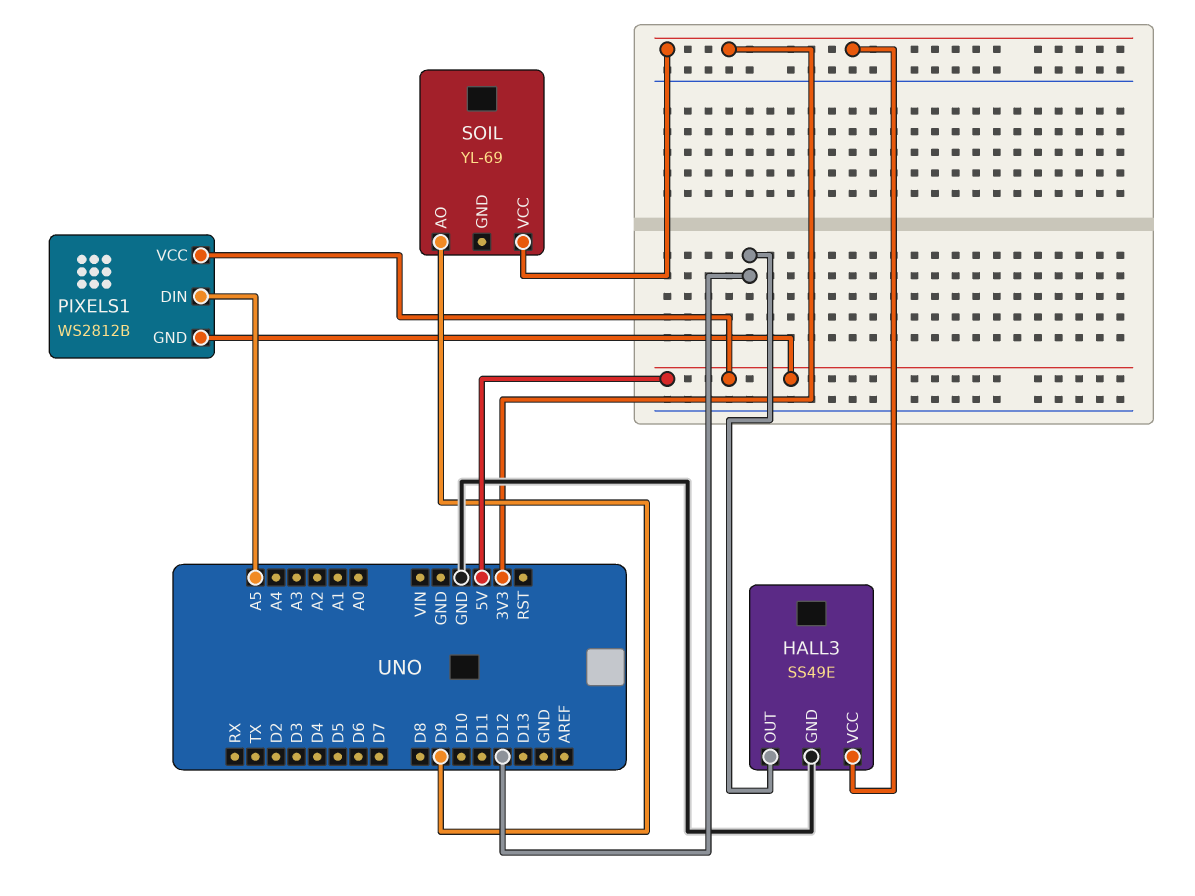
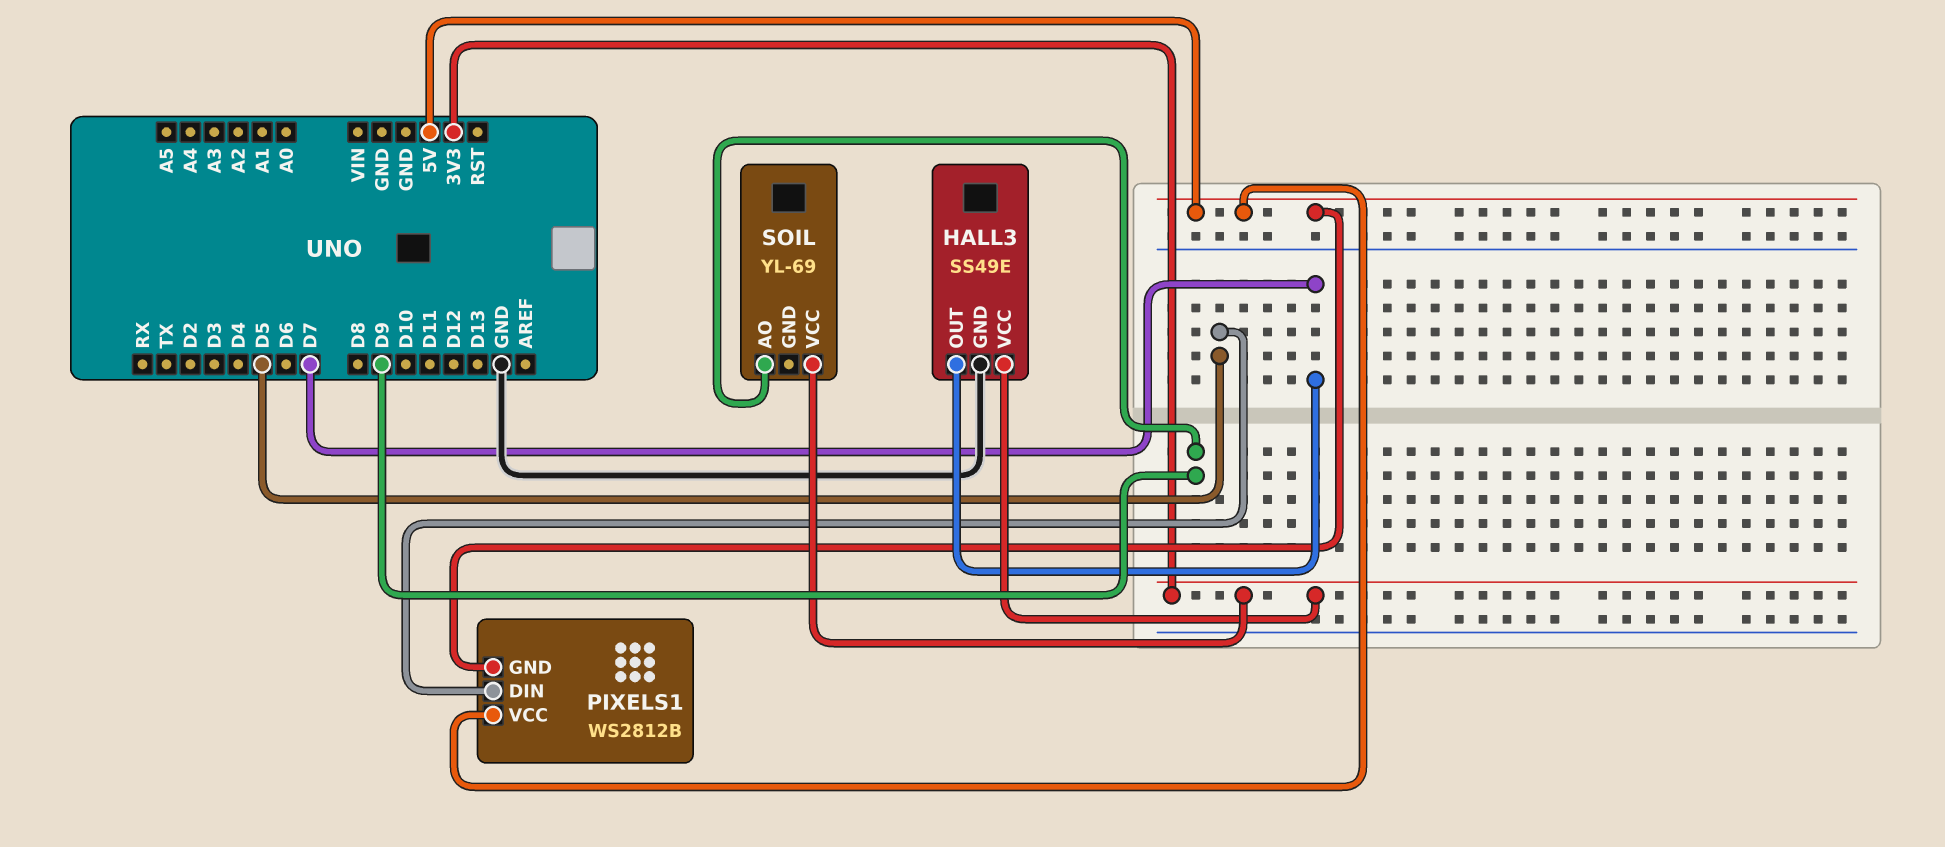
HALL3 pin OUT: D12 -> D7
PIXELS1 pin DIN: A5 -> D5

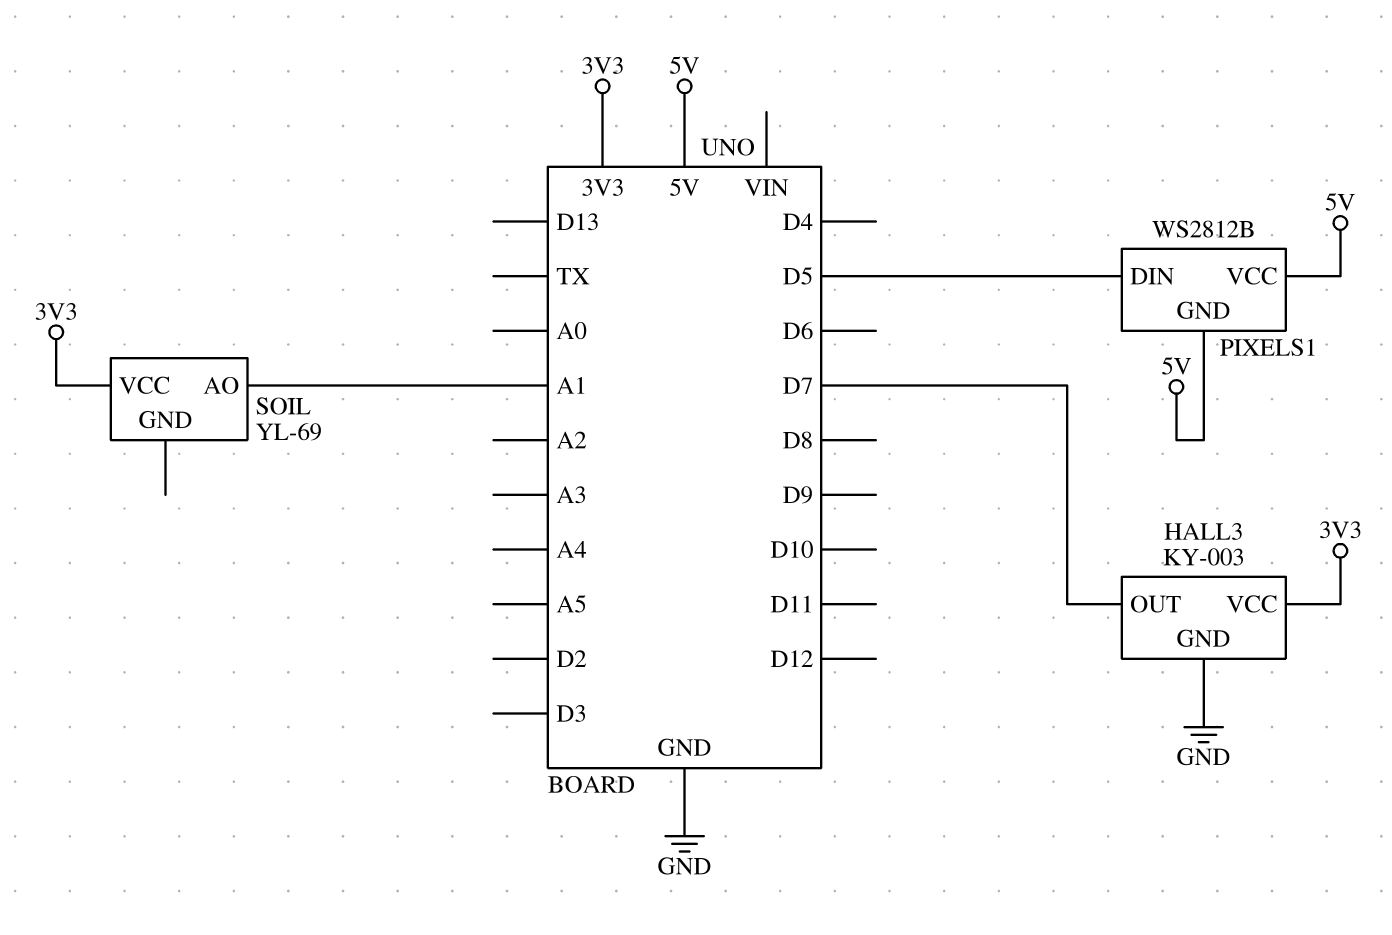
HALL3: SS49E -> KY-003
SOIL pin AO: D9 -> A1

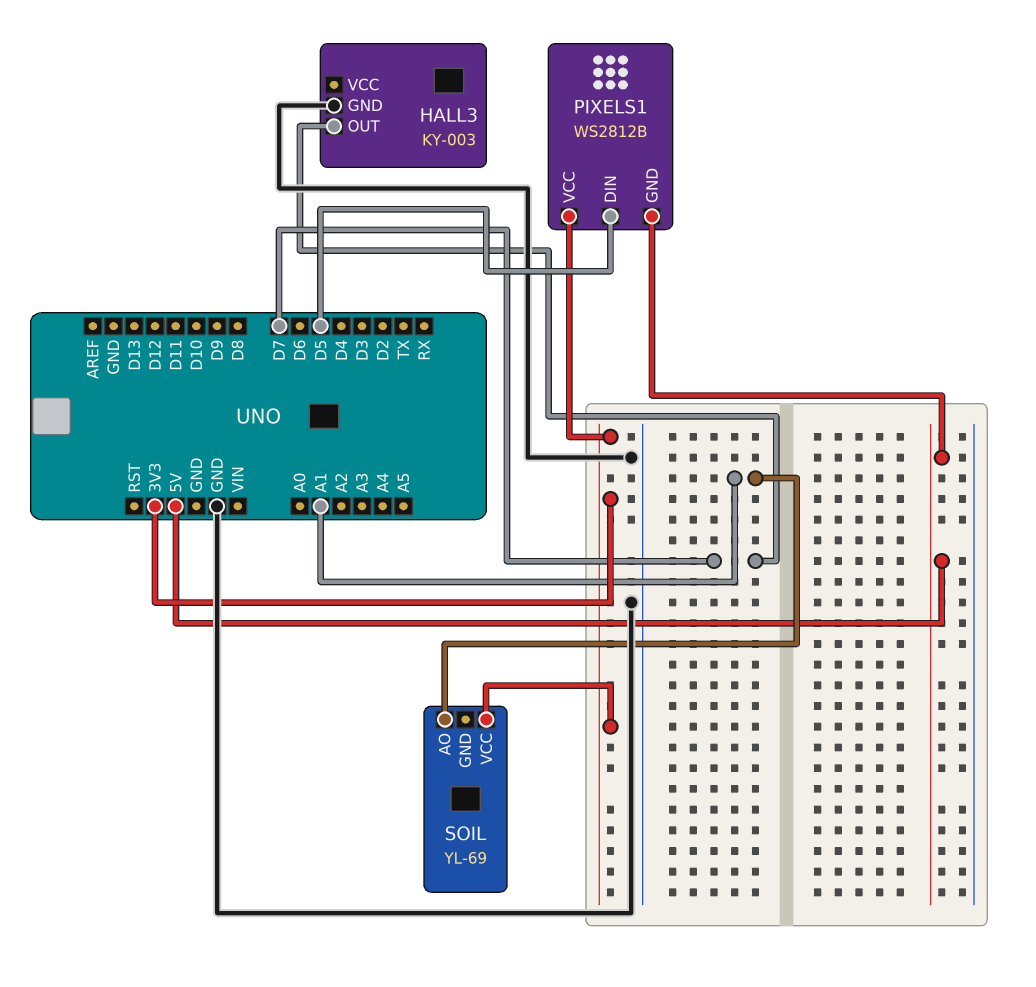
HALL3 pin VCC: 3V3 -> none
PIXELS1 pin VCC: 5V -> 3V3

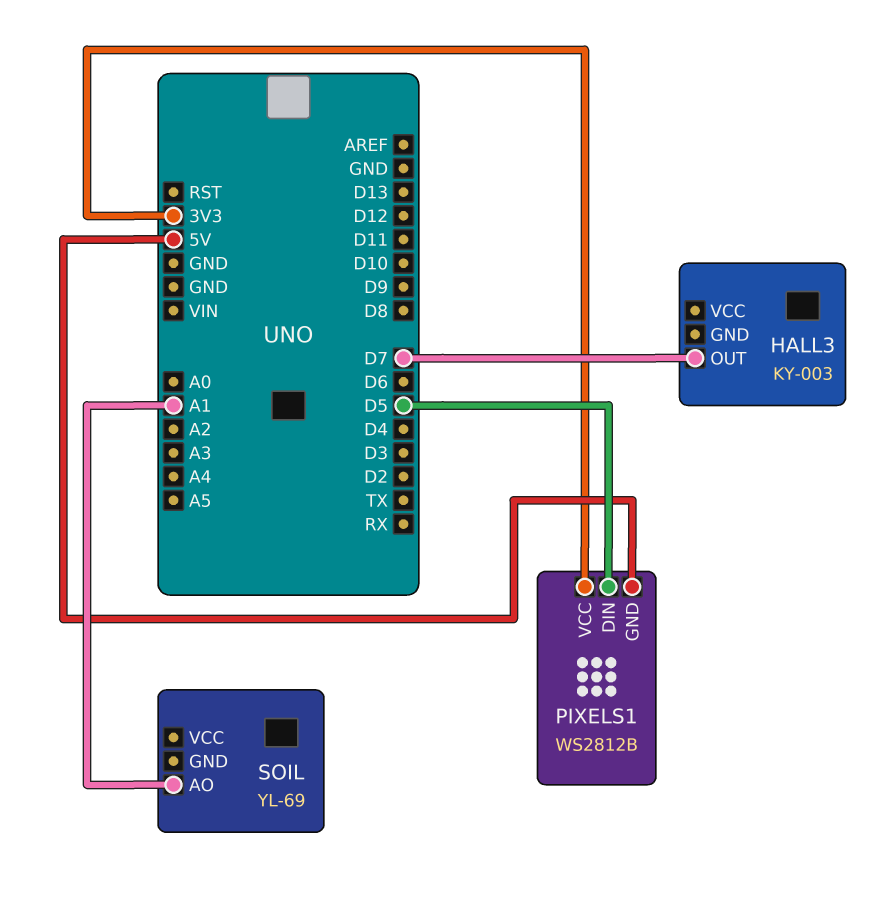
HALL3 pin GND: GND -> none
SOIL pin VCC: 3V3 -> none

